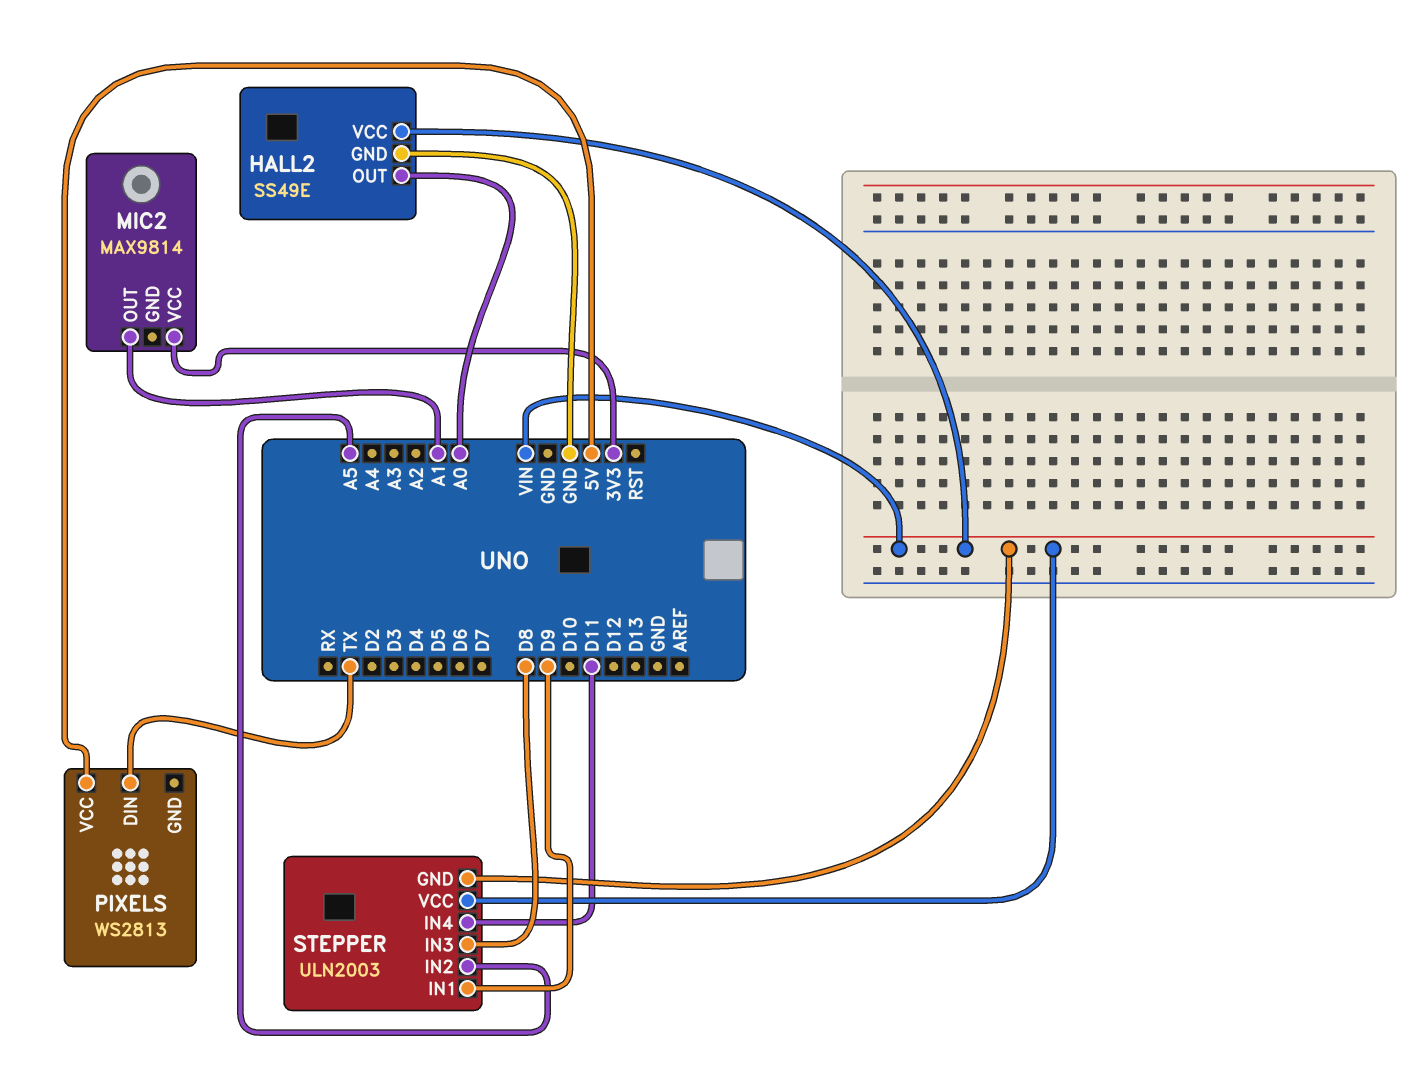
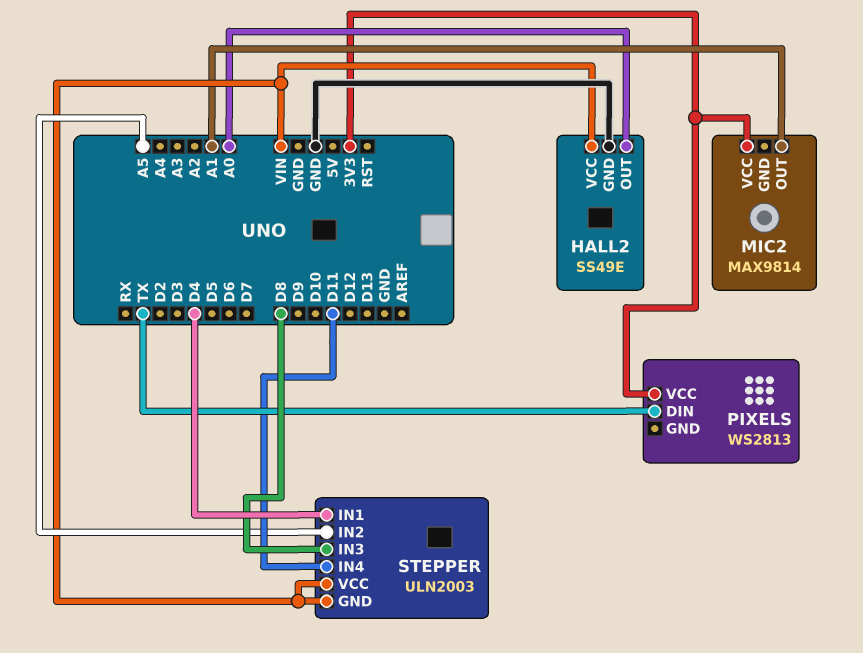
PIXELS pin VCC: 5V -> 3V3
STEPPER pin IN1: D9 -> D4

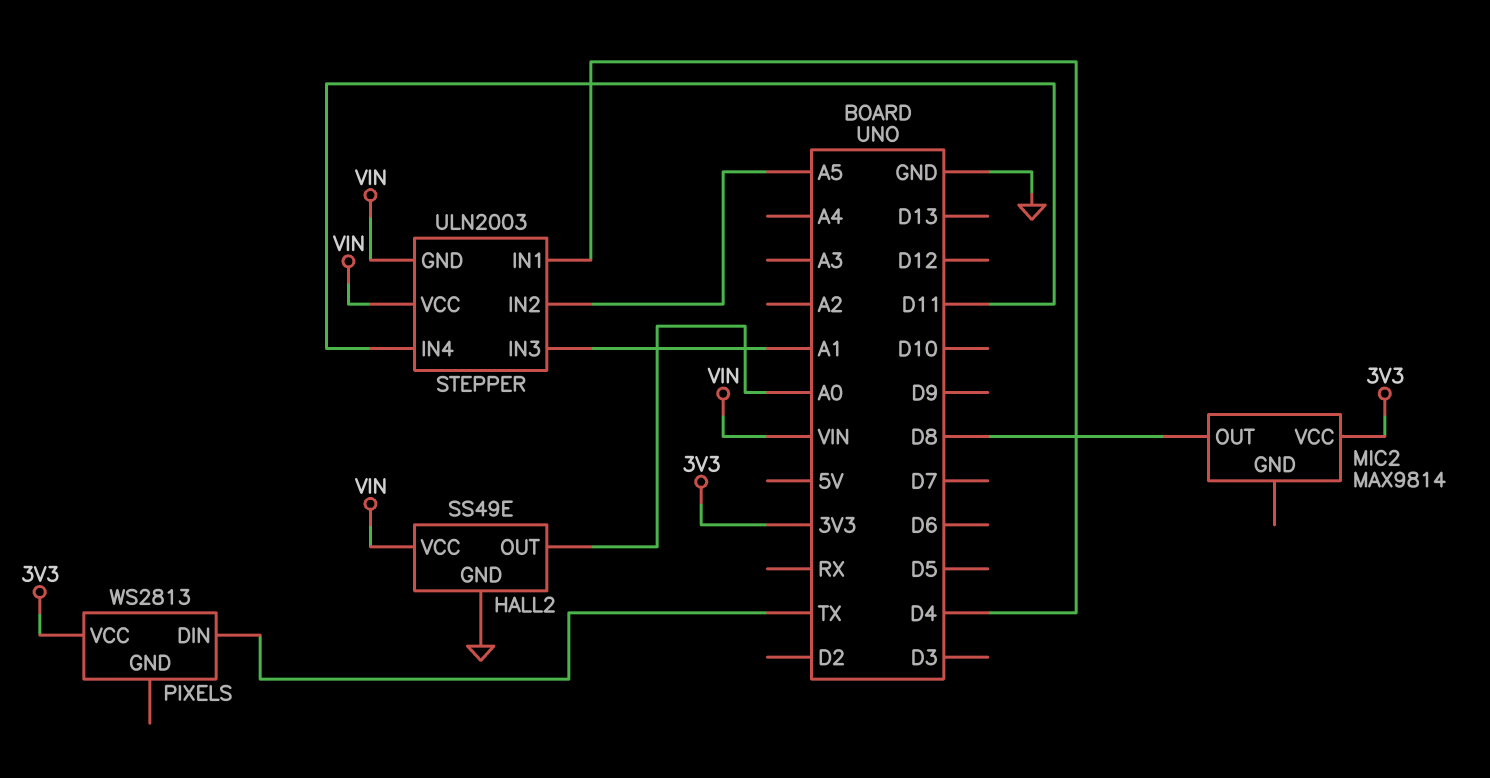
MIC2 pin OUT: A1 -> D8
STEPPER pin IN3: D8 -> A1

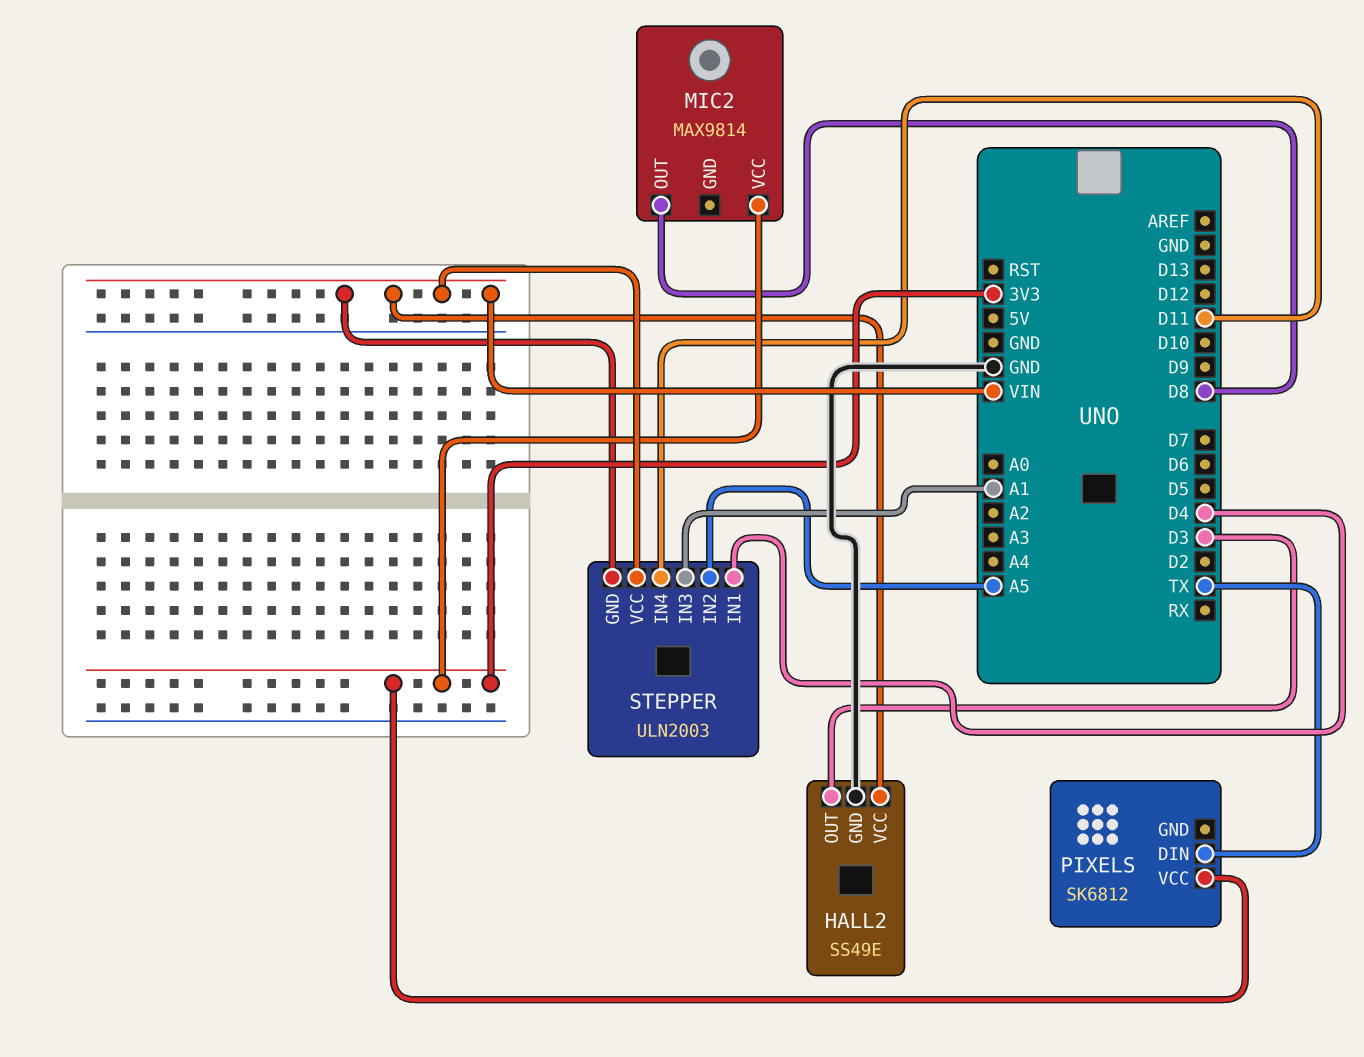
HALL2 pin OUT: A0 -> D3
PIXELS: WS2813 -> SK6812

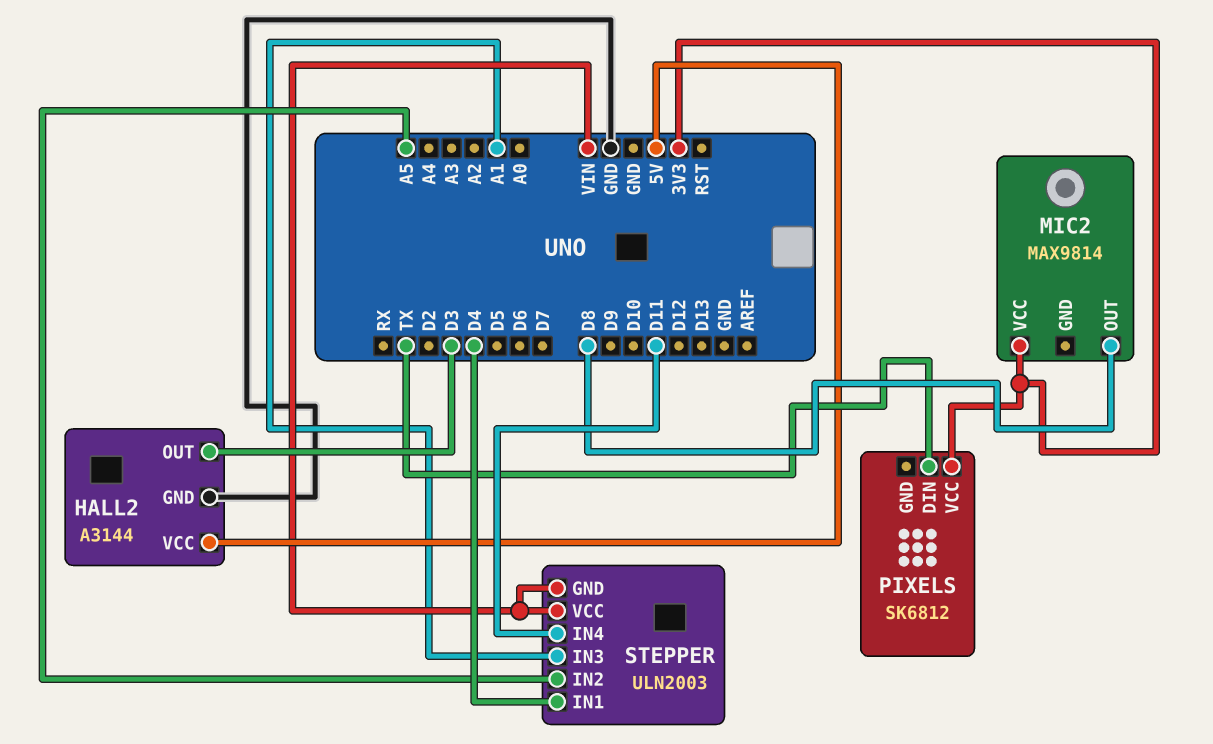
HALL2: SS49E -> A3144
HALL2 pin VCC: VIN -> 5V

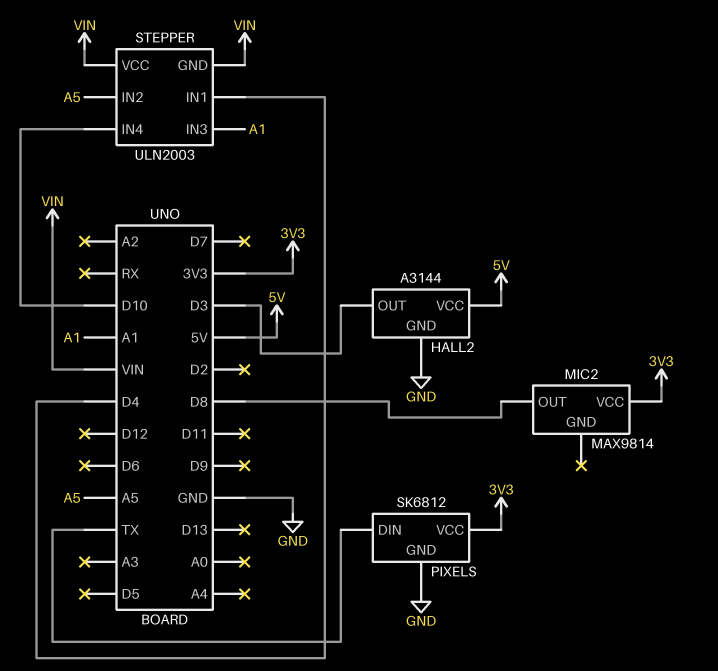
PIXELS pin GND: none -> GND
STEPPER pin IN4: D11 -> D10

